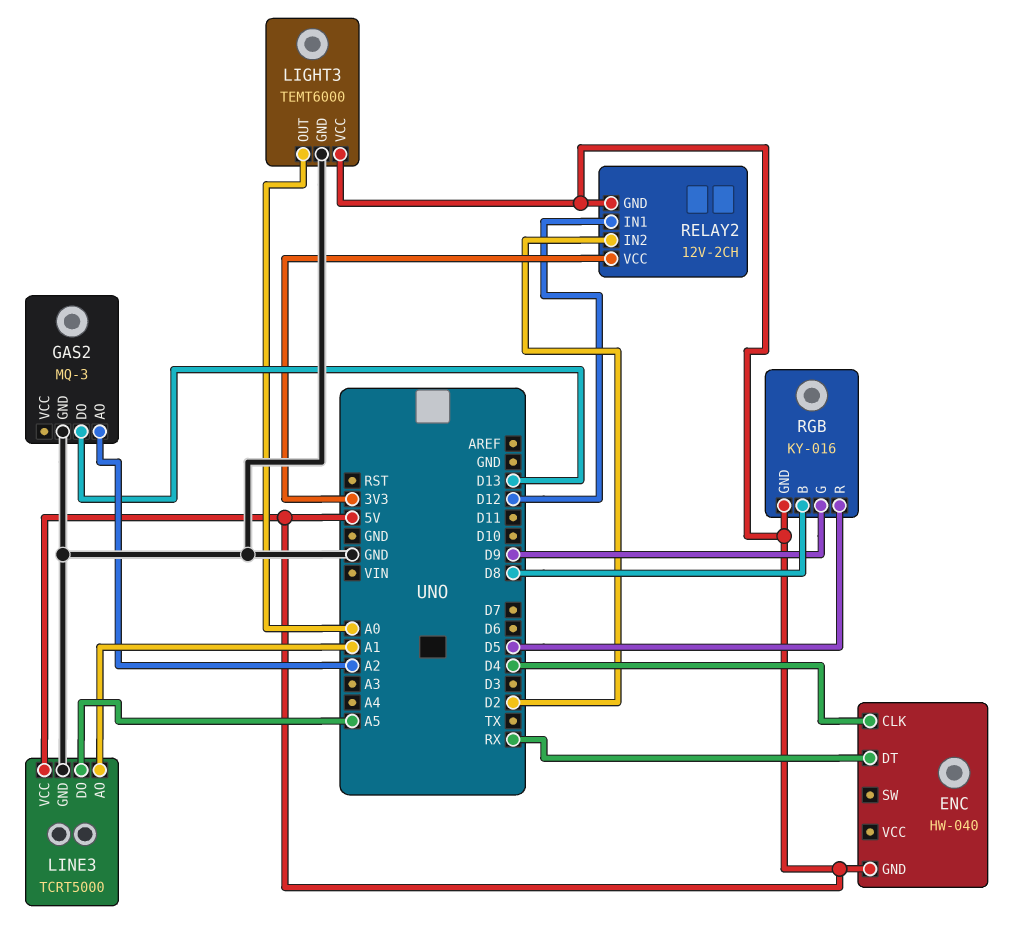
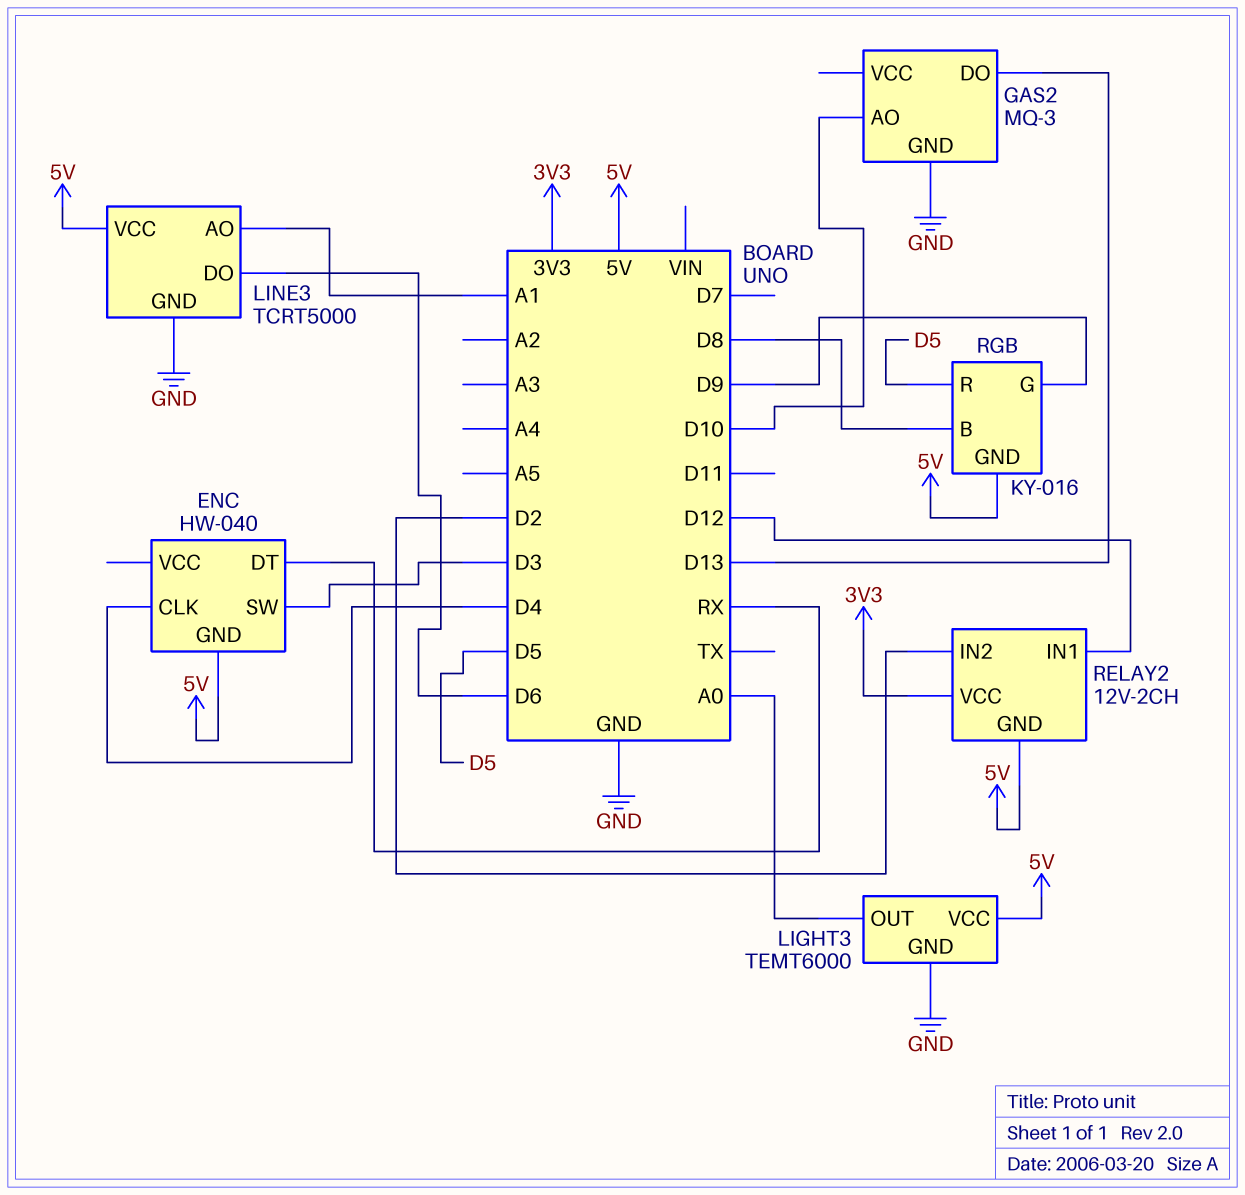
ENC pin SW: none -> D3
GAS2 pin AO: A2 -> D10
LINE3 pin DO: A5 -> D6

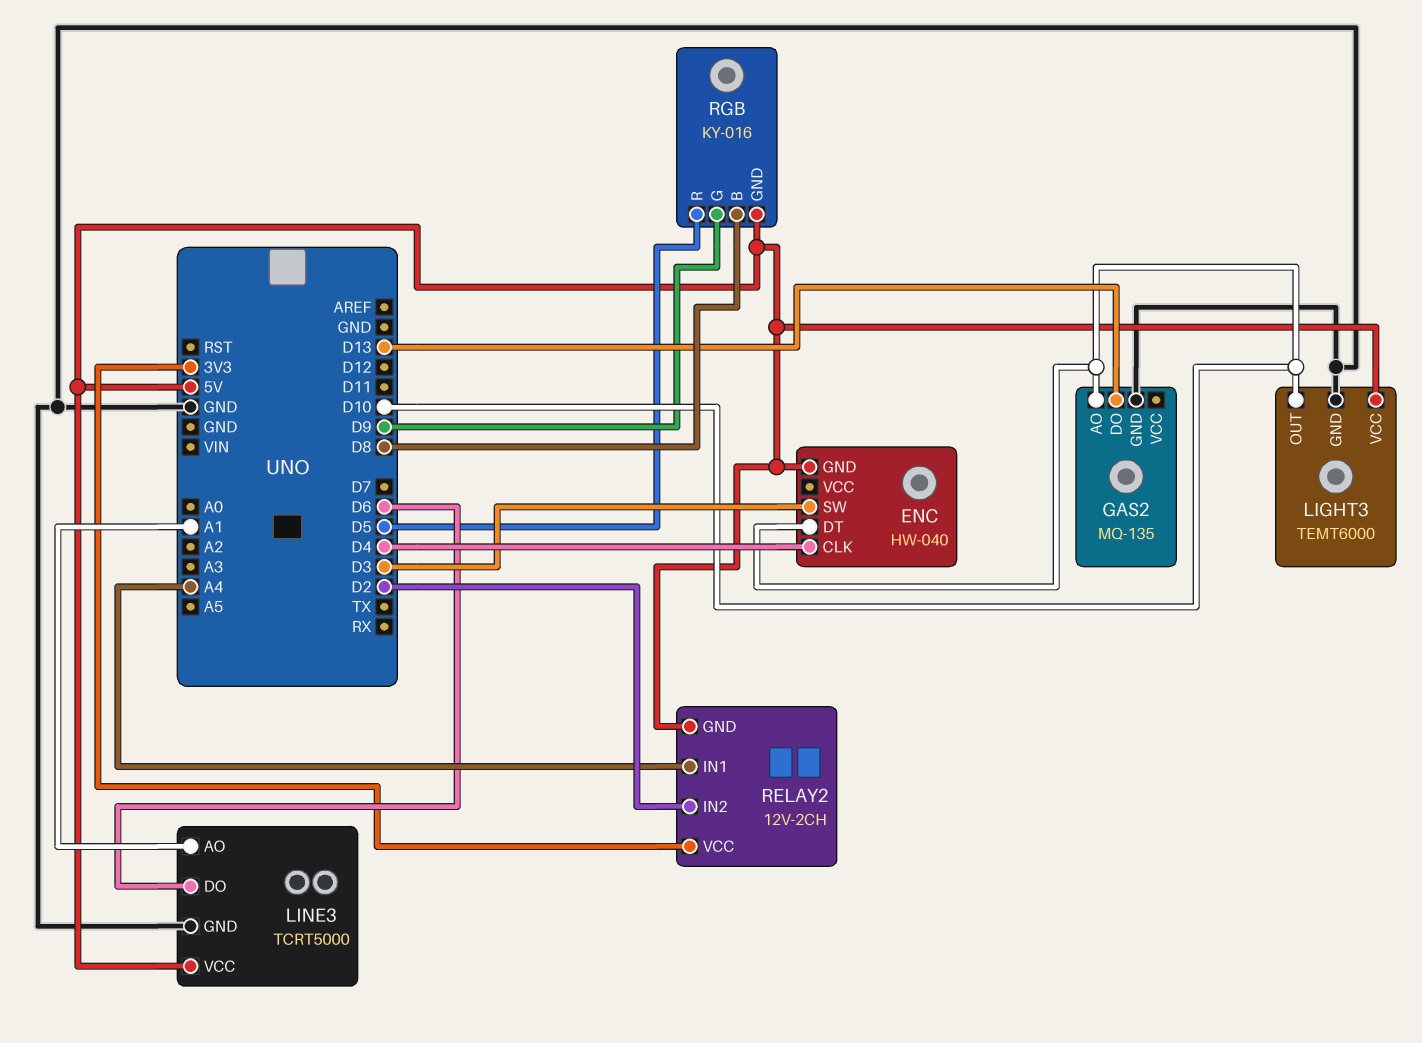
ENC pin DT: RX -> D10
GAS2: MQ-3 -> MQ-135
LIGHT3 pin OUT: A0 -> D10
RELAY2 pin IN1: D12 -> A4

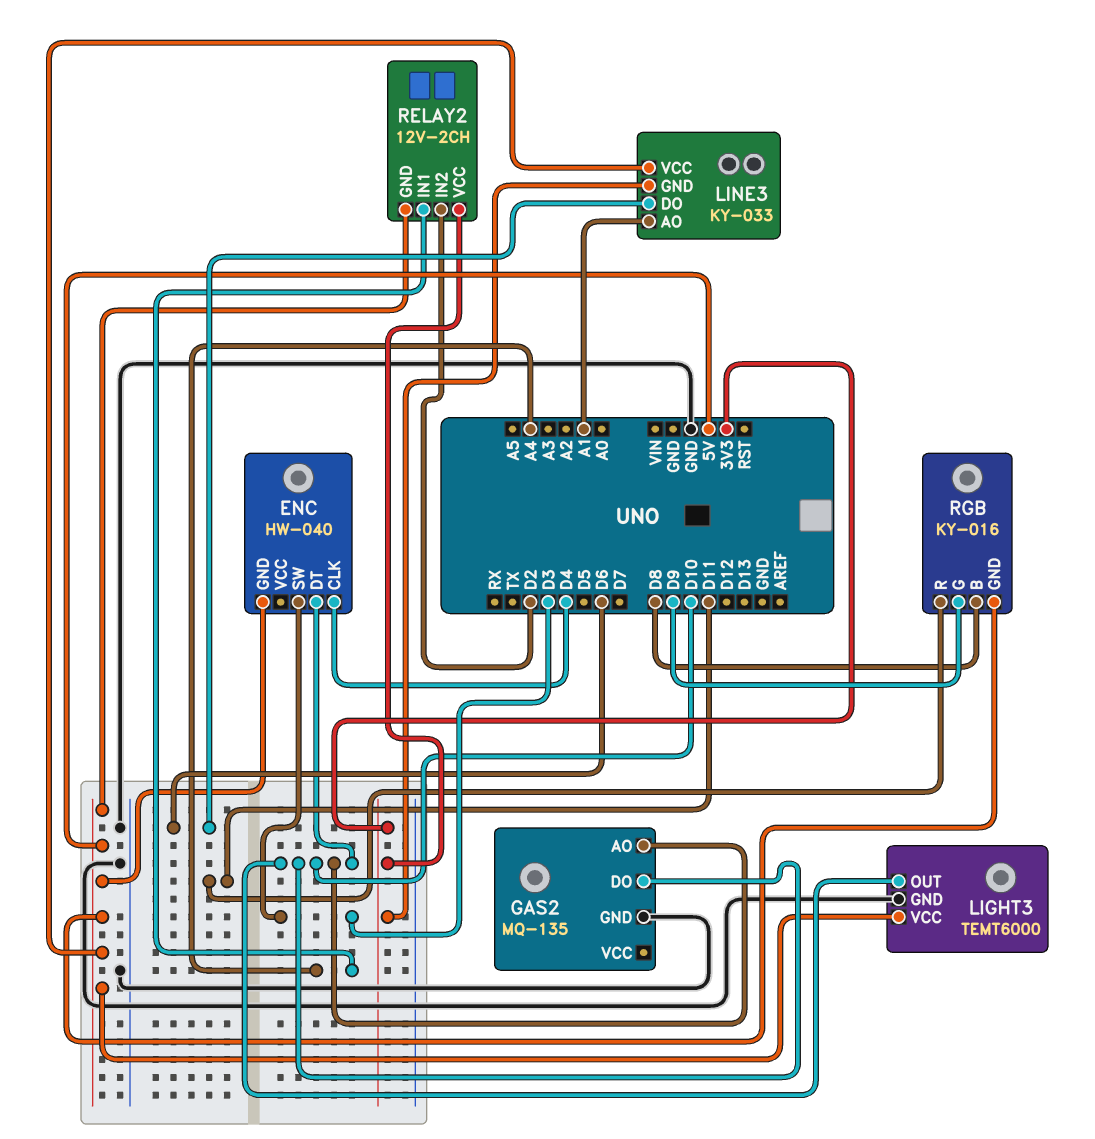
GAS2 pin DO: D13 -> D10
LINE3: TCRT5000 -> KY-033
LINE3 pin GND: GND -> 3V3
RGB pin R: D5 -> D11

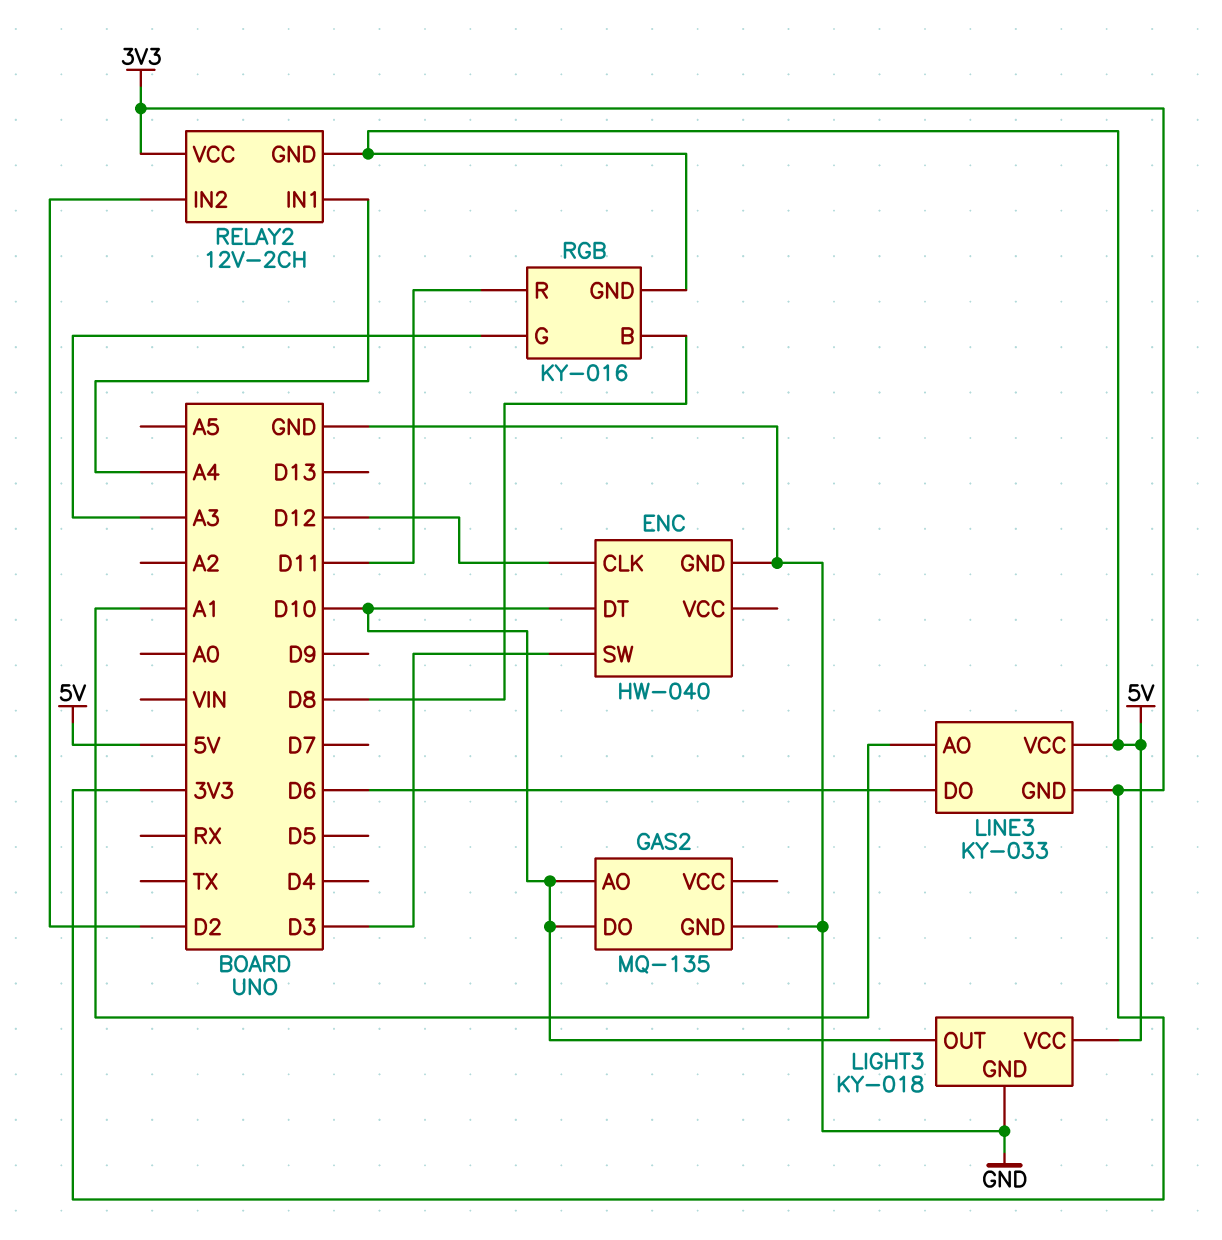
ENC pin CLK: D4 -> D12
ENC pin GND: 5V -> GND
LIGHT3: TEMT6000 -> KY-018
RGB pin G: D9 -> A3

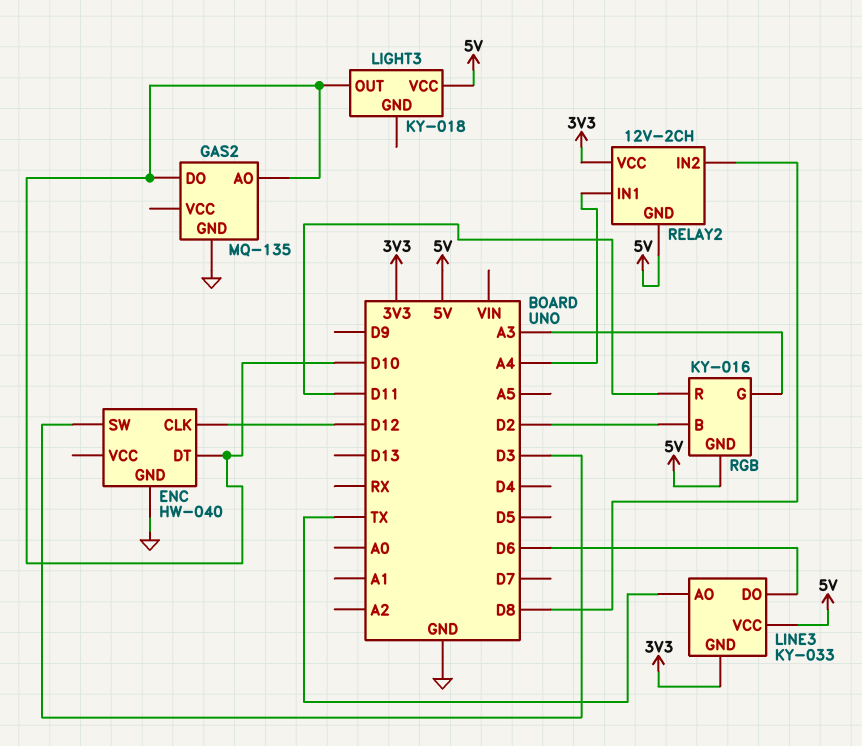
LIGHT3 pin GND: GND -> none
LINE3 pin AO: A1 -> TX
RELAY2 pin IN2: D2 -> D8
RGB pin B: D8 -> D2

